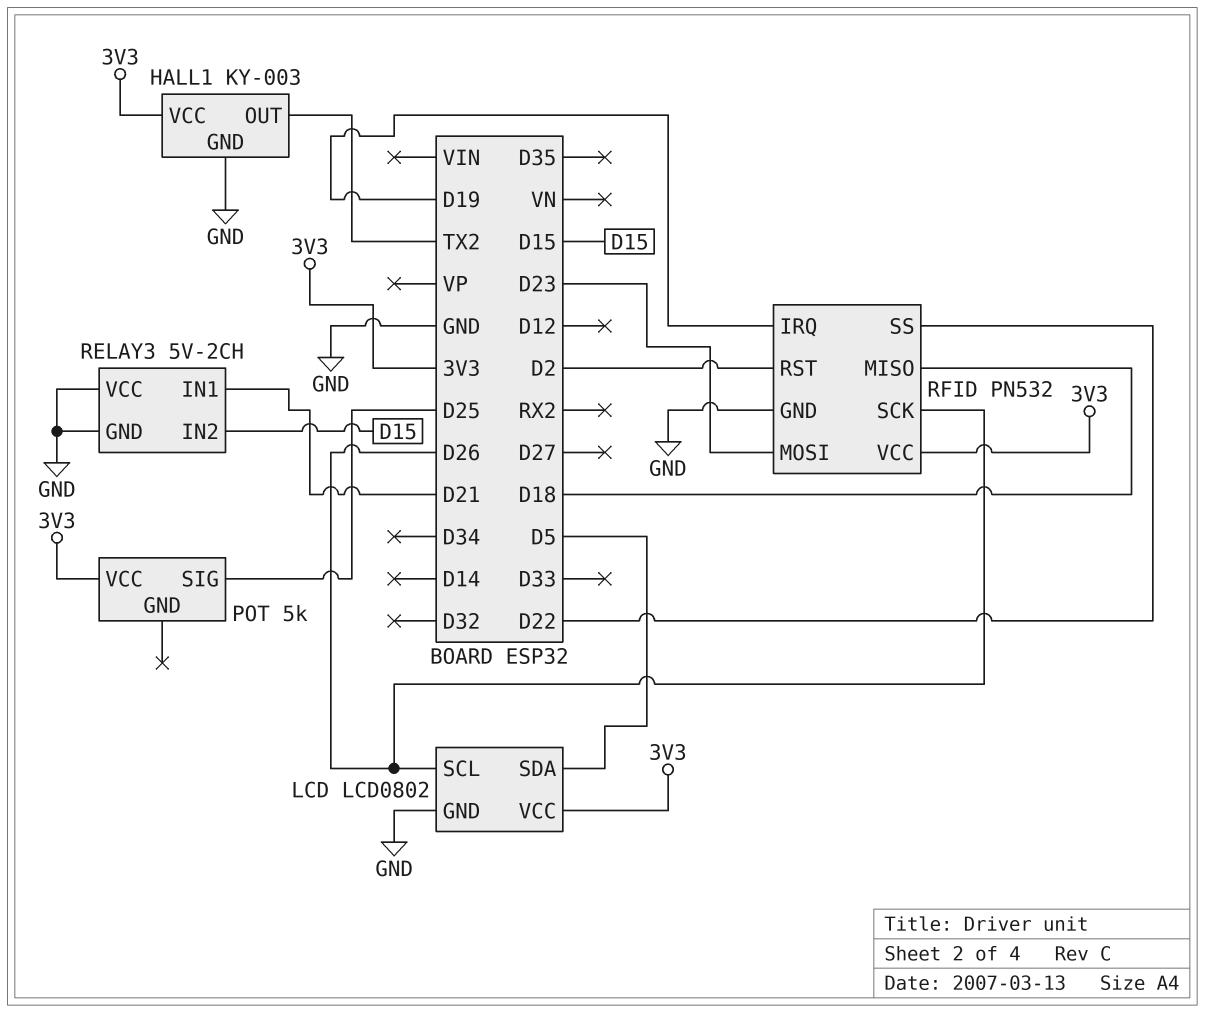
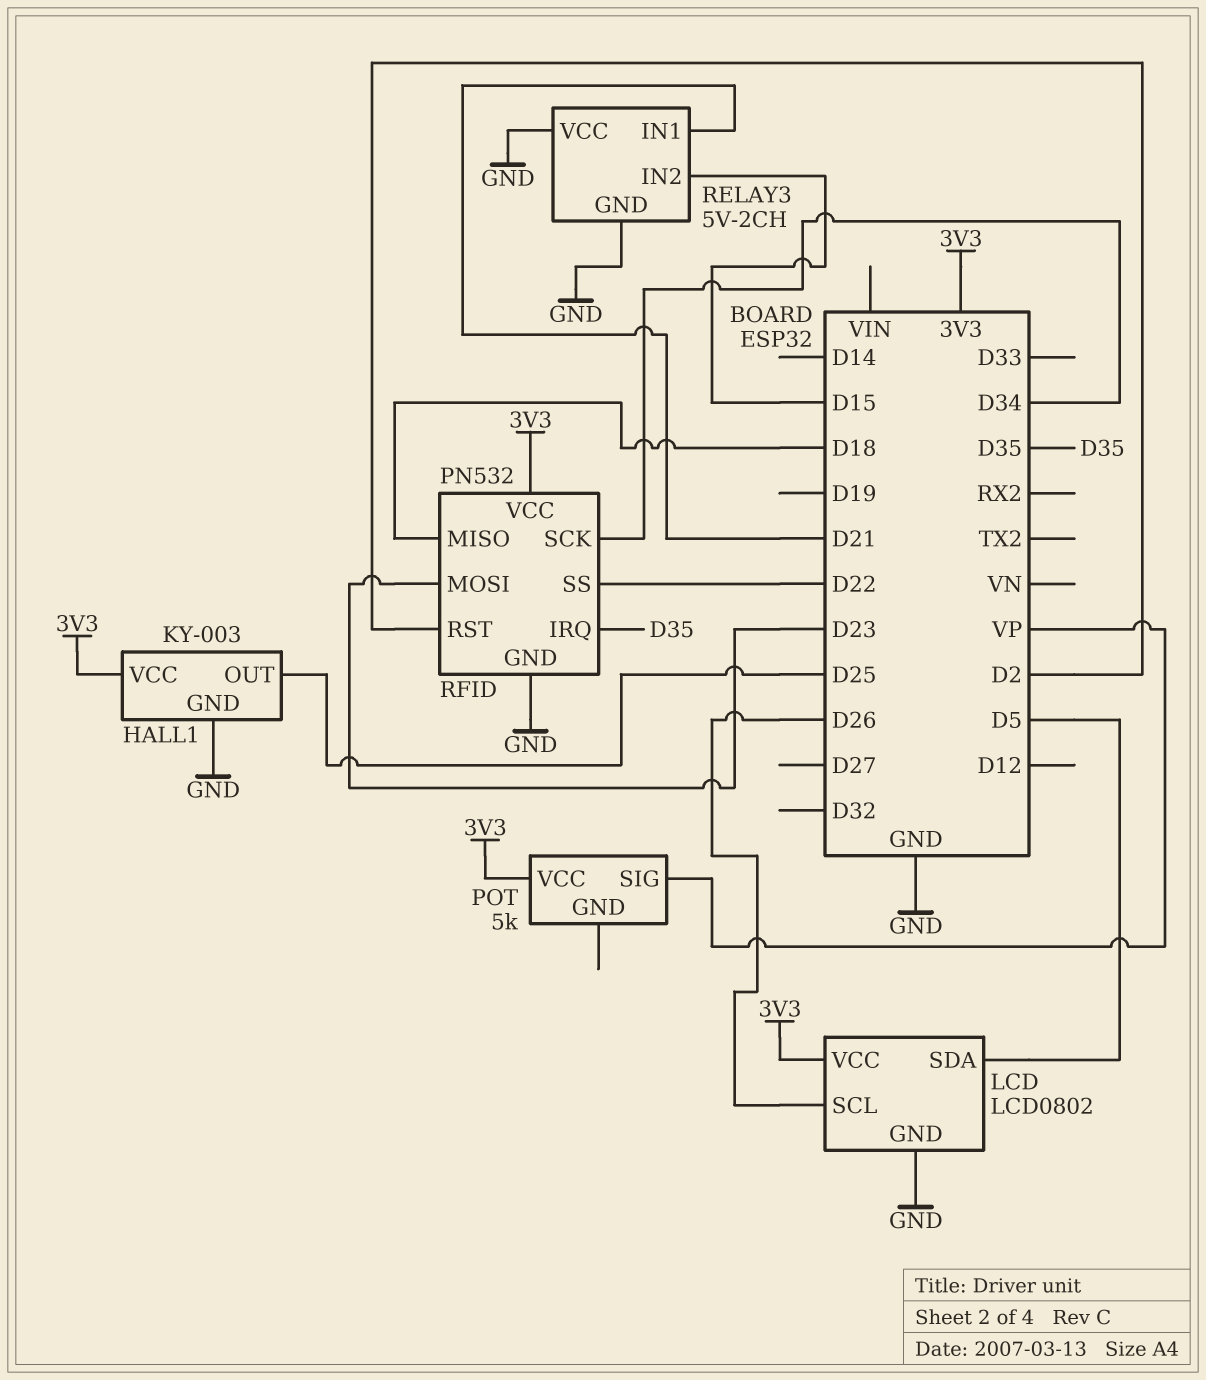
HALL1 pin OUT: TX2 -> D25
POT pin SIG: D25 -> VP
RFID pin IRQ: D19 -> D35
RFID pin SCK: D26 -> D34

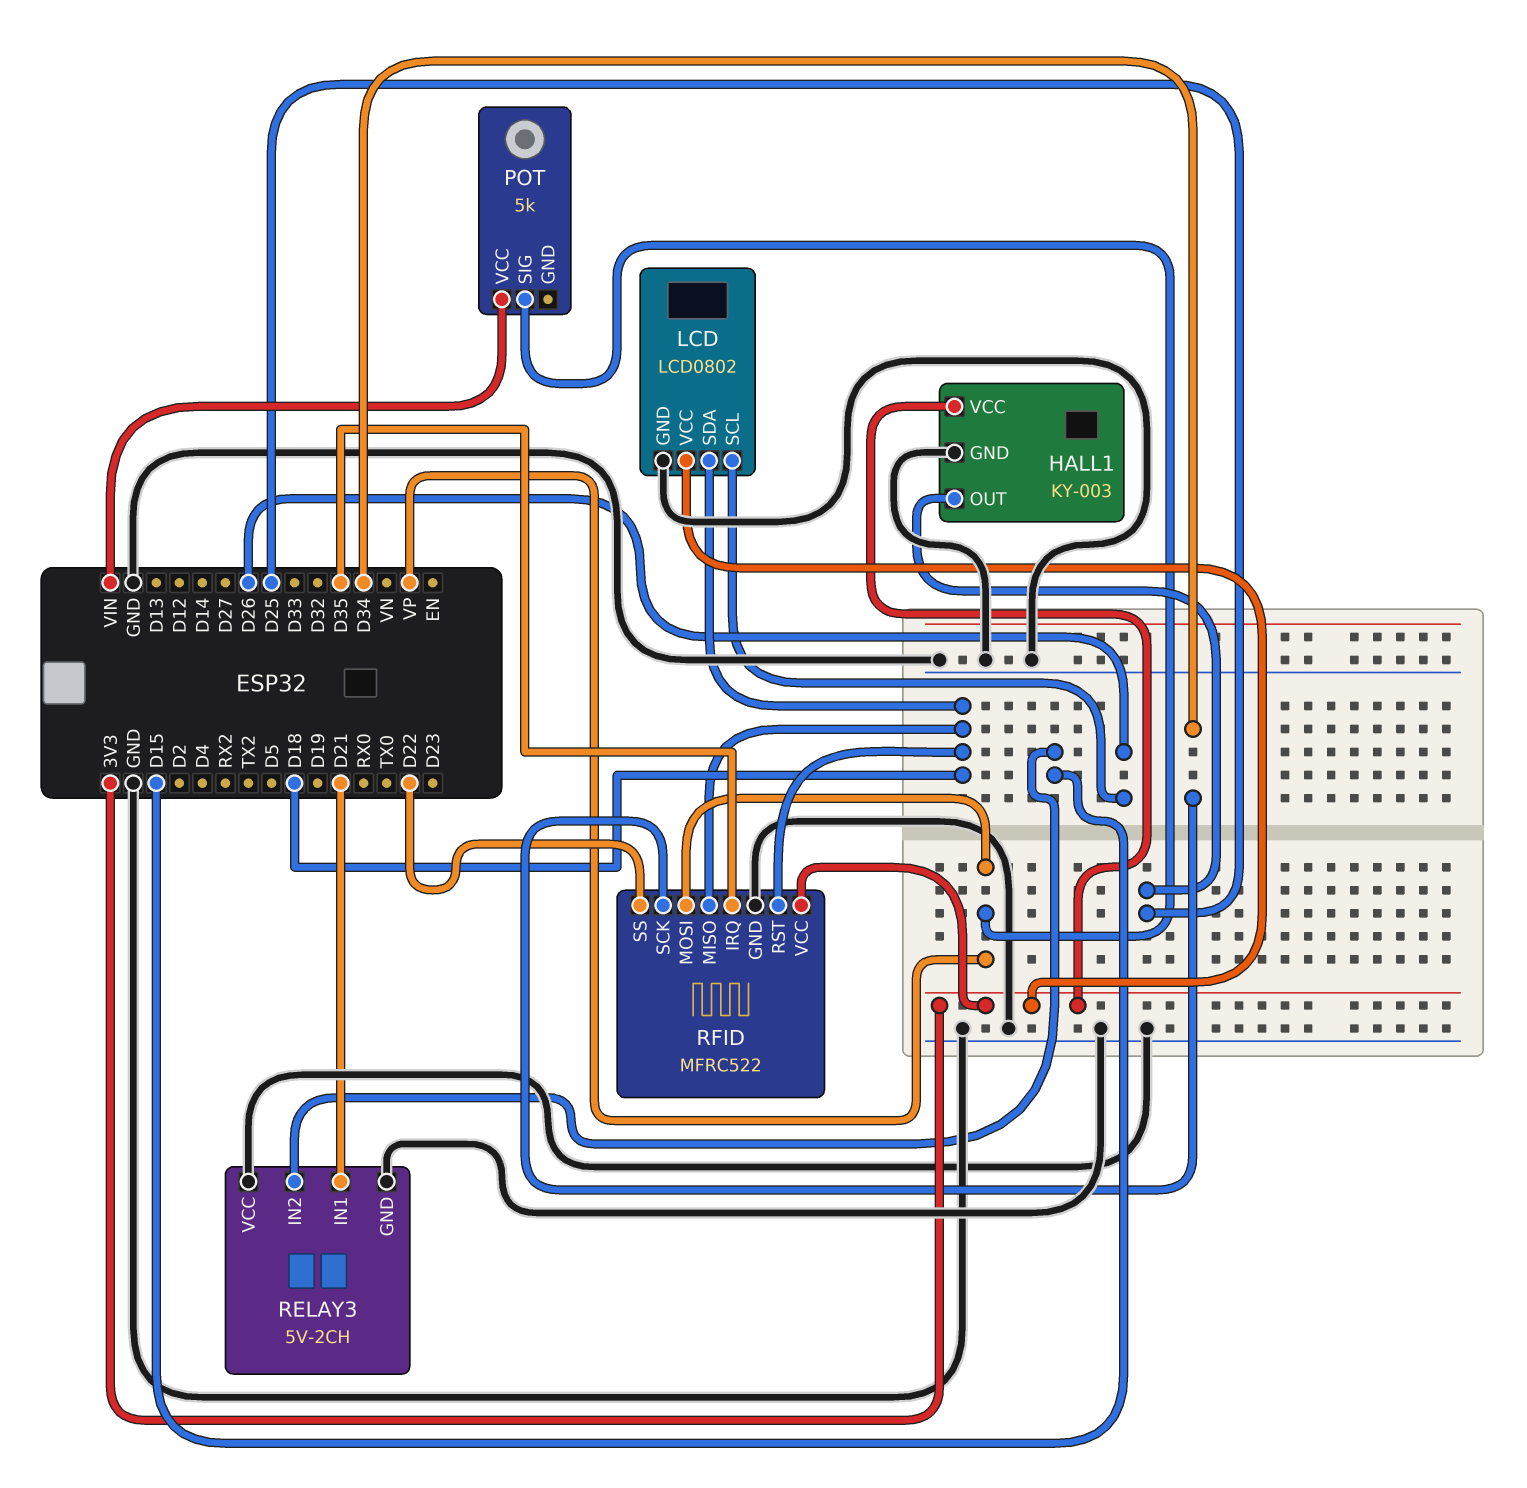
LCD pin SDA: D5 -> D18
POT pin VCC: 3V3 -> VIN
RFID: PN532 -> MFRC522
RFID pin MOSI: D23 -> VP
RFID pin RST: D2 -> D18

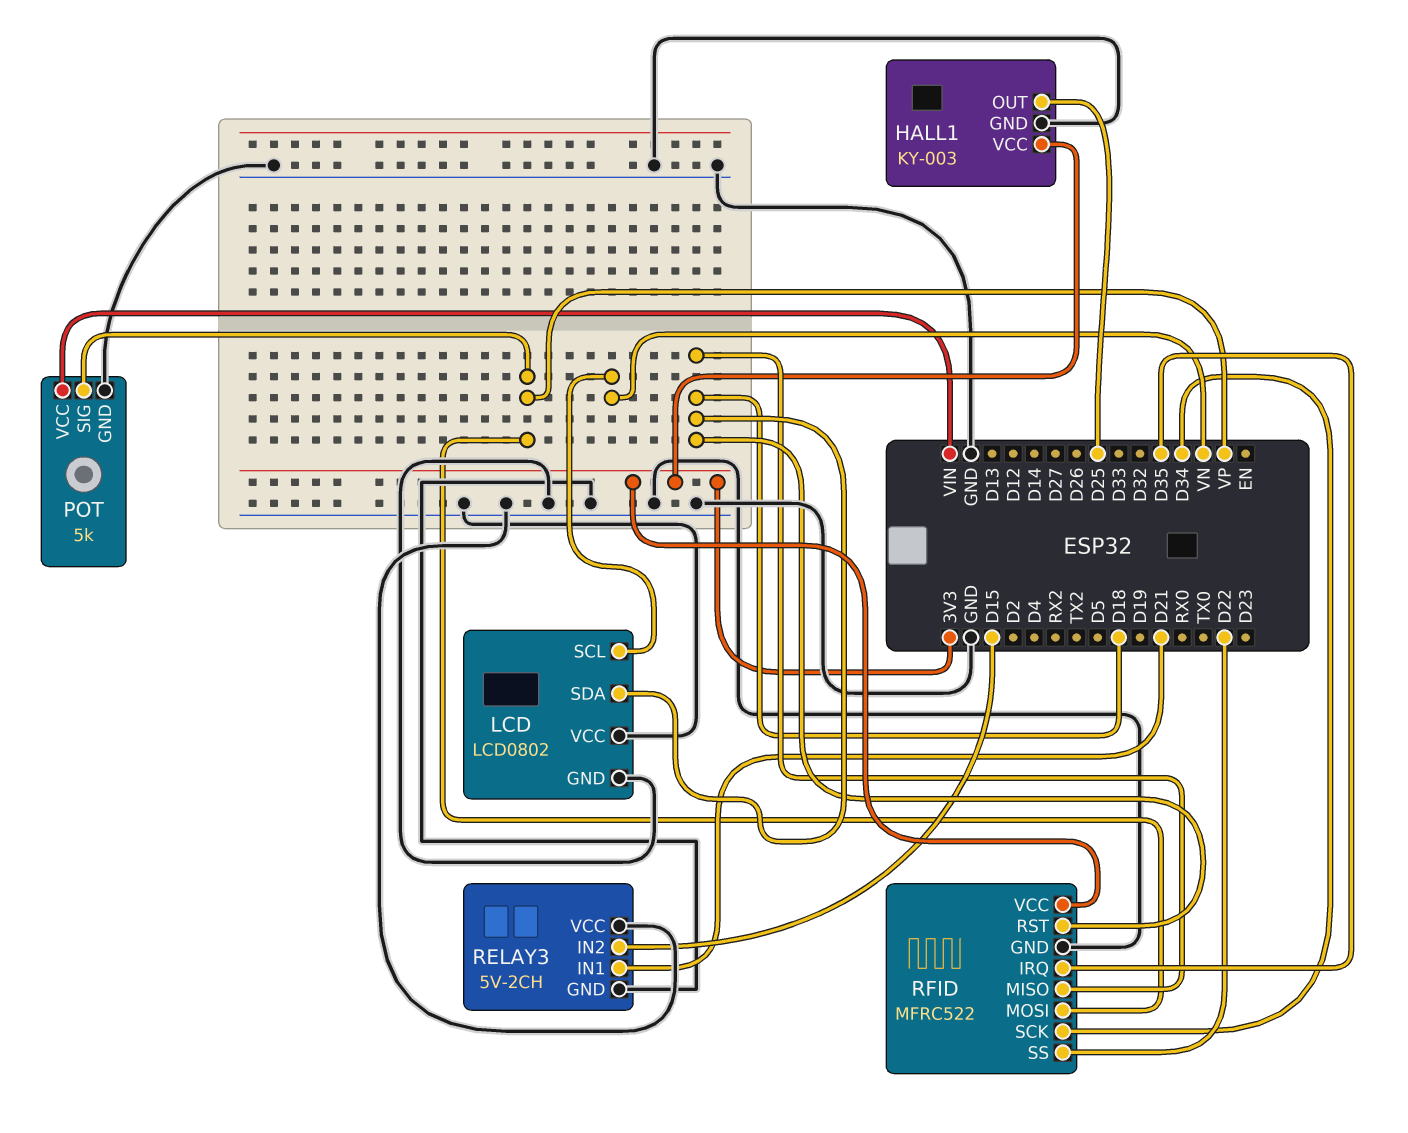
LCD pin SCL: D26 -> VN
LCD pin VCC: 3V3 -> GND
POT pin GND: none -> GND

